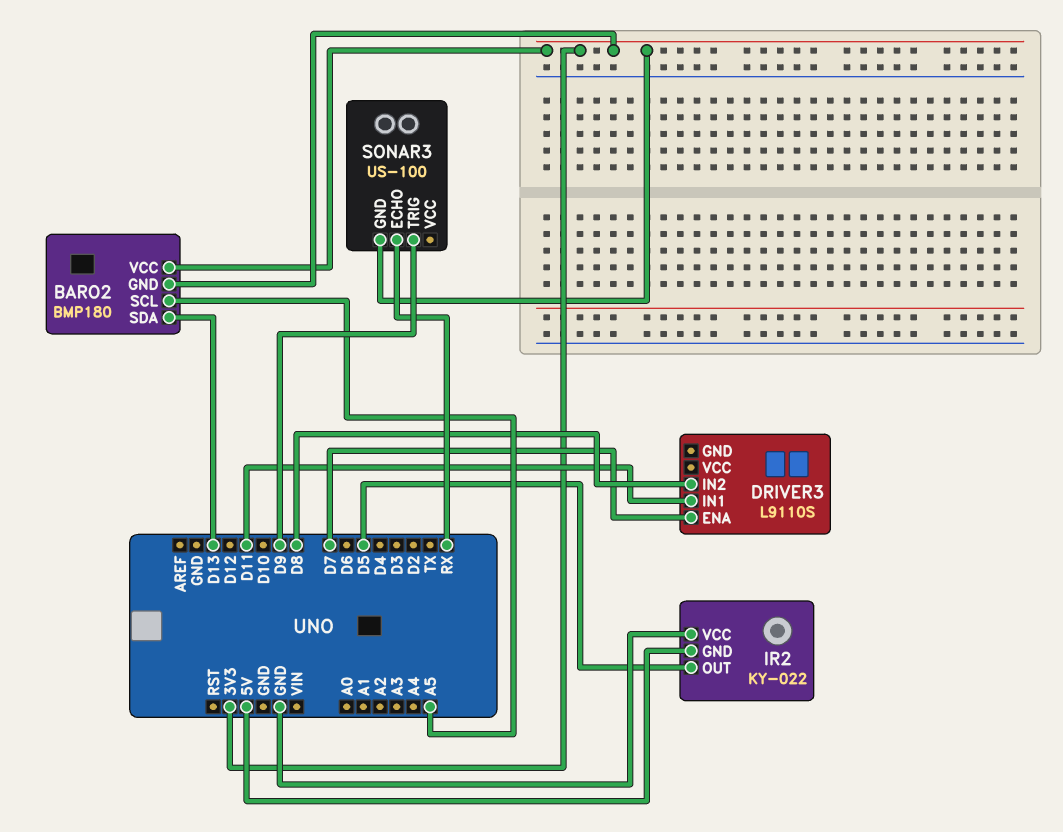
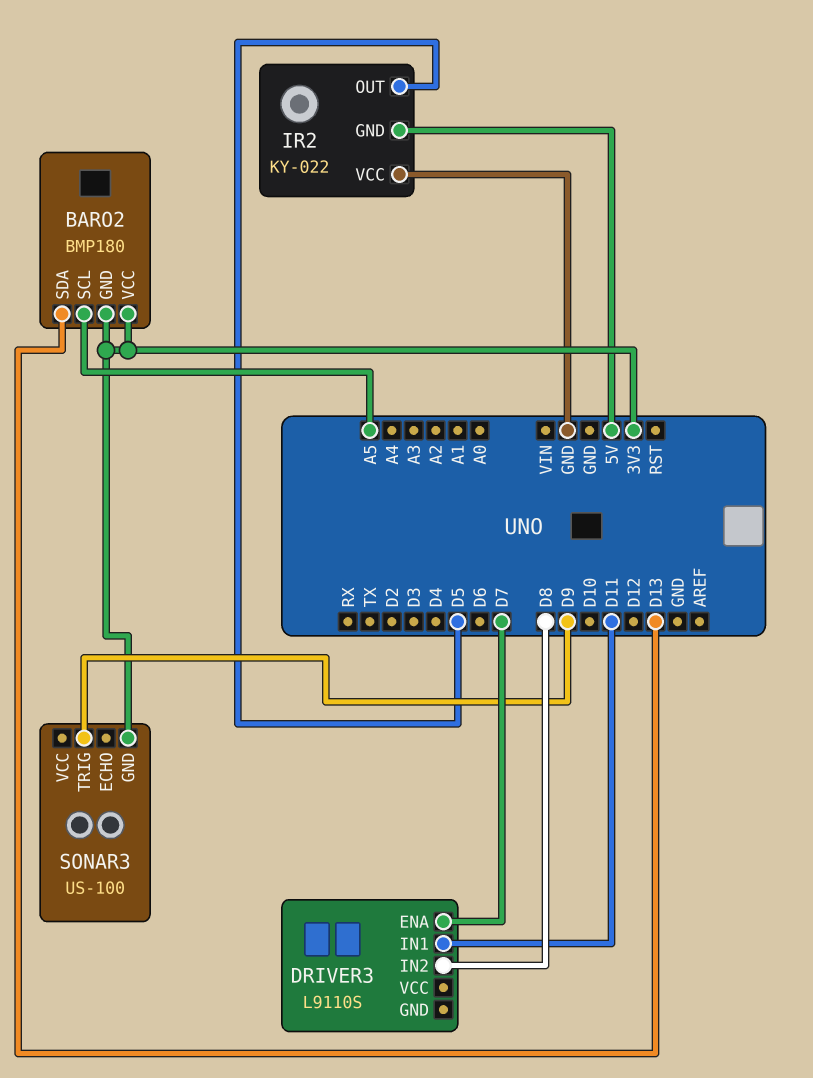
SONAR3 pin ECHO: RX -> none

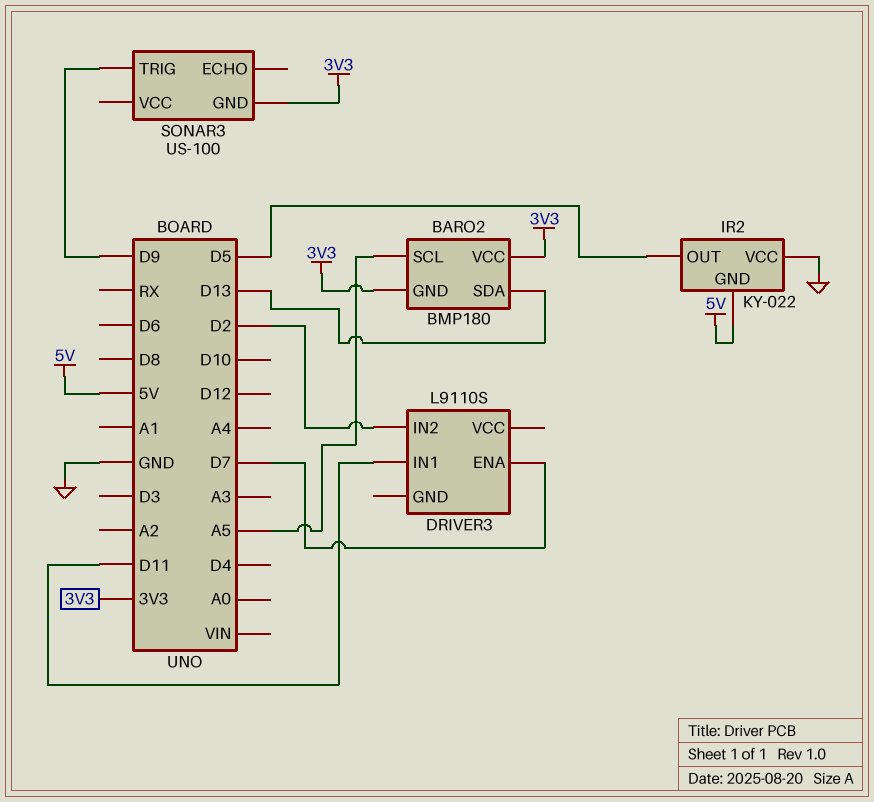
DRIVER3 pin IN2: D8 -> D2

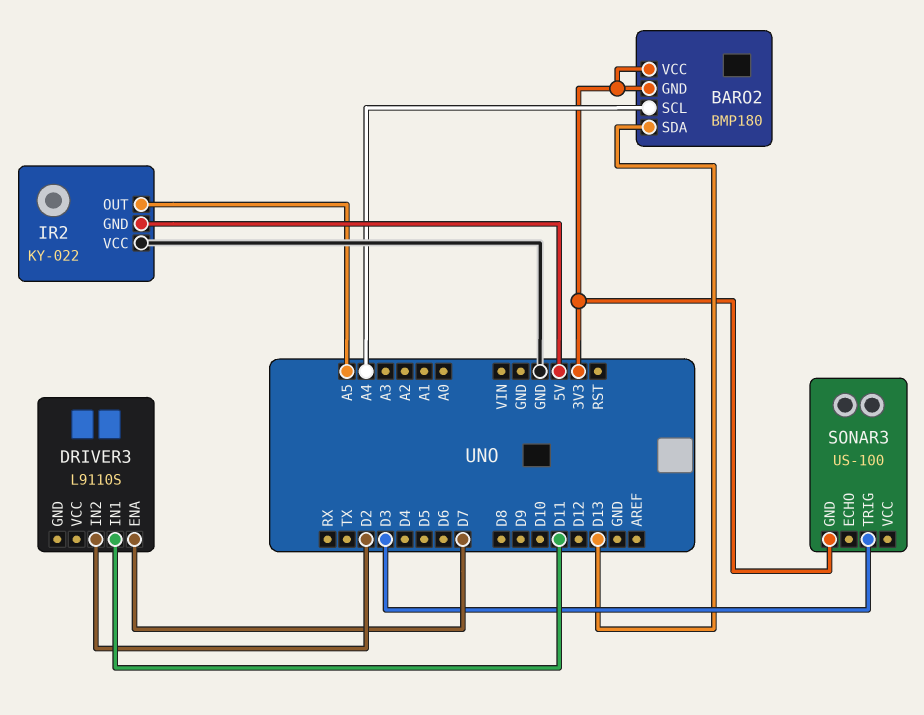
BARO2 pin SCL: A5 -> A4
IR2 pin OUT: D5 -> A5
SONAR3 pin TRIG: D9 -> D3

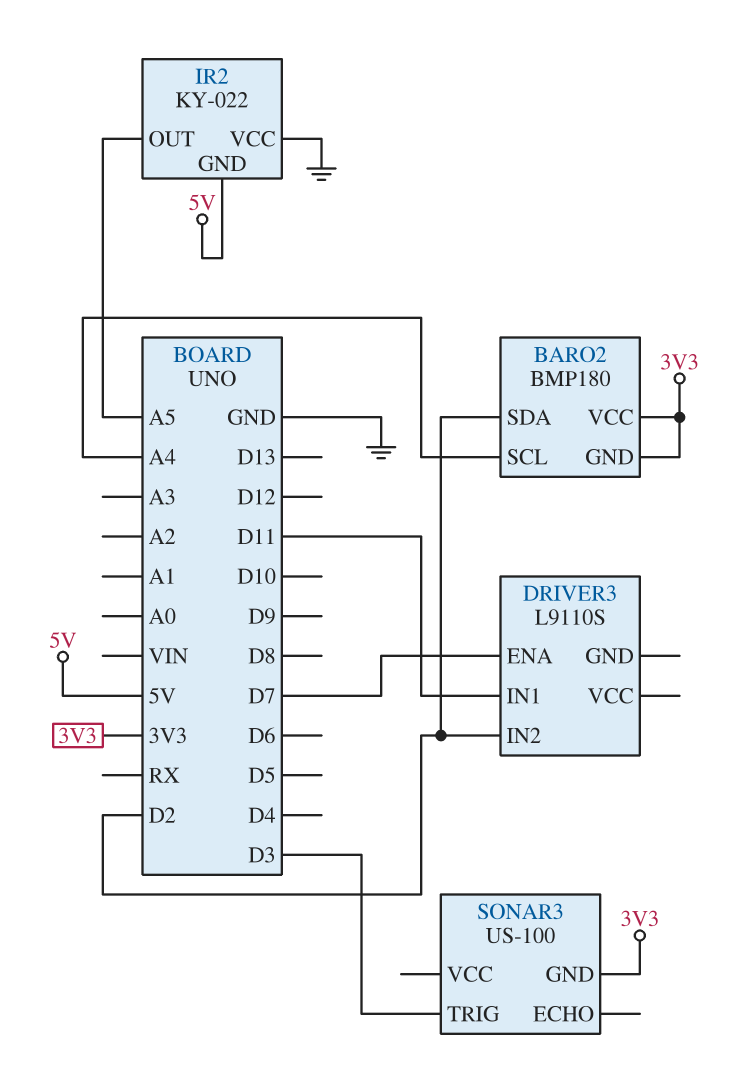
BARO2 pin SDA: D13 -> D2

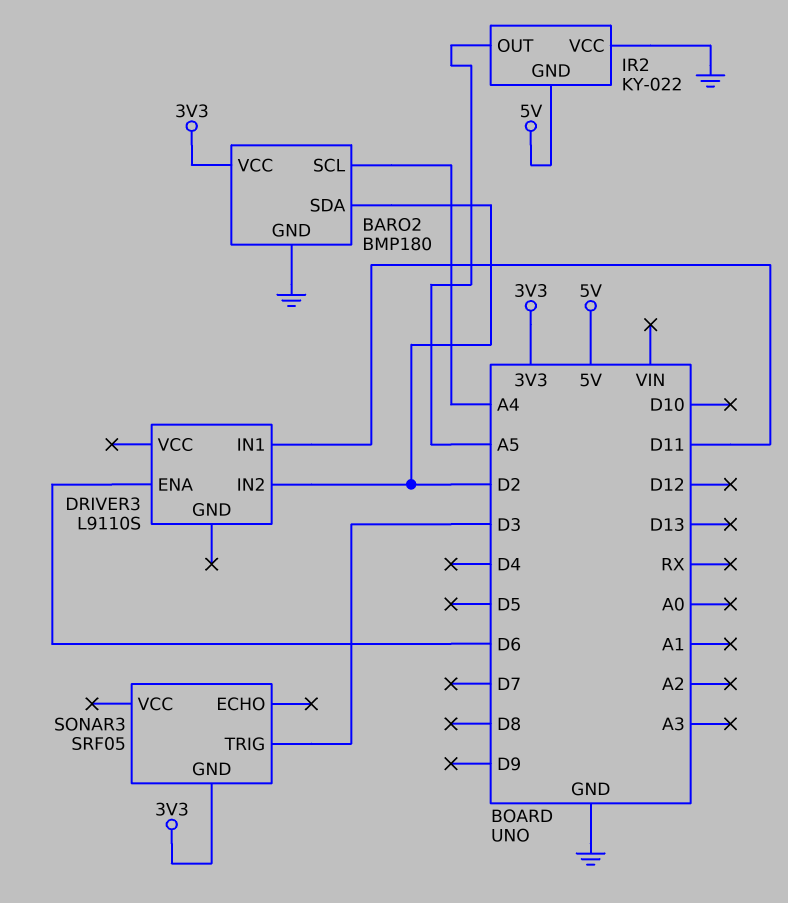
BARO2 pin GND: 3V3 -> GND
DRIVER3 pin ENA: D7 -> D6
SONAR3: US-100 -> SRF05

